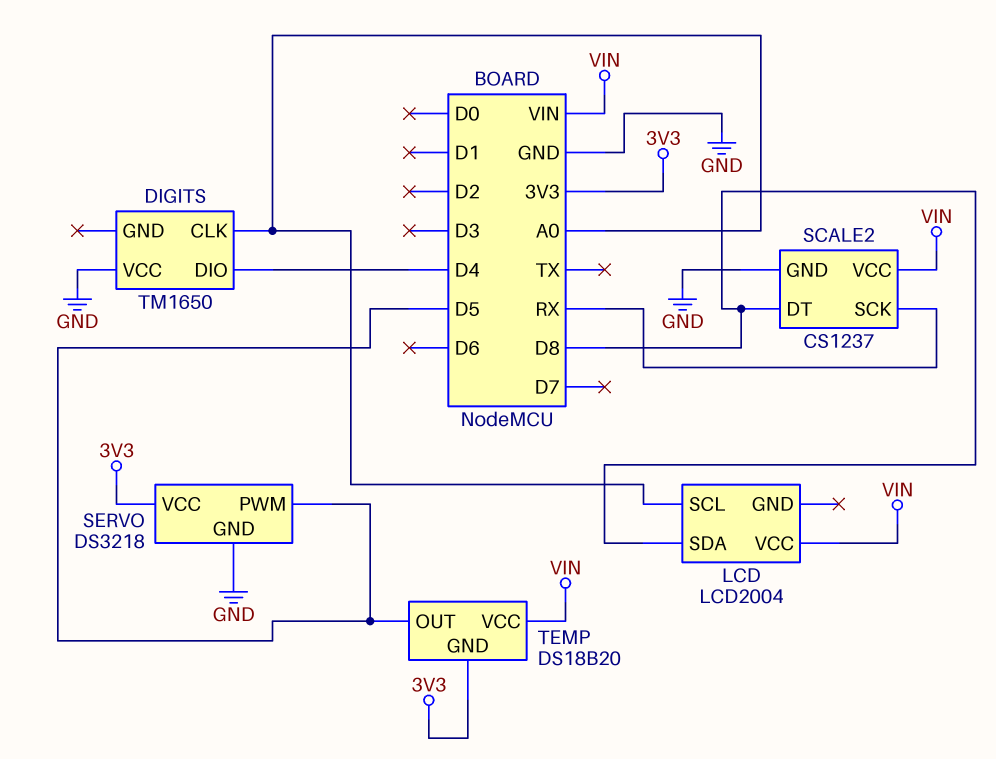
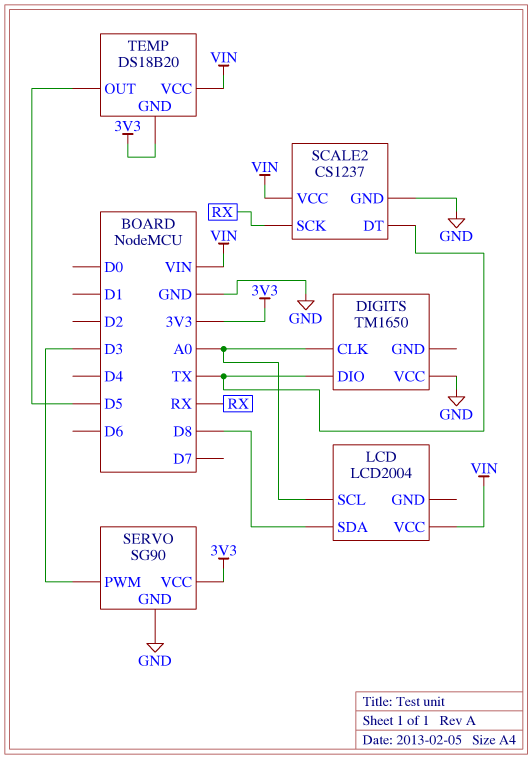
DIGITS pin DIO: D4 -> TX
SCALE2 pin DT: D8 -> TX
SERVO: DS3218 -> SG90
SERVO pin PWM: D5 -> D3

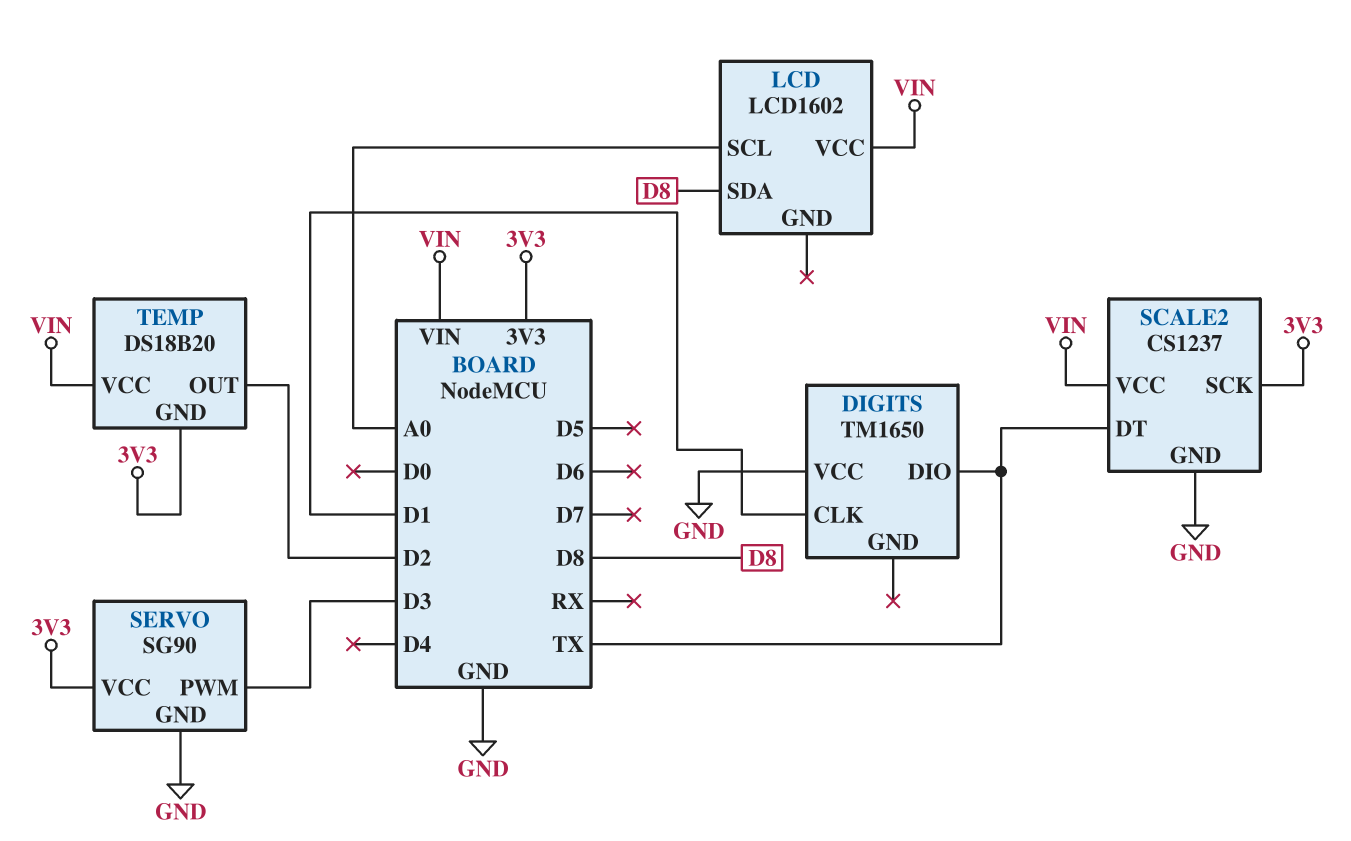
DIGITS pin CLK: A0 -> D1
LCD: LCD2004 -> LCD1602
SCALE2 pin SCK: RX -> 3V3
TEMP pin OUT: D5 -> D2

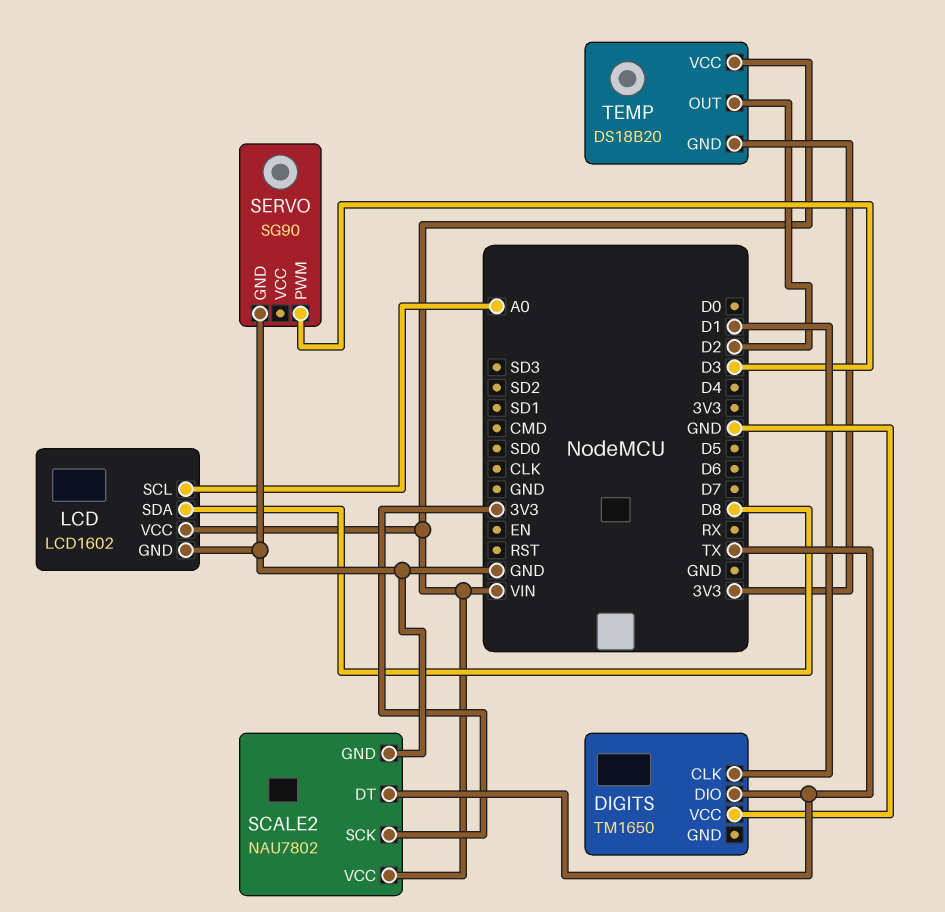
LCD pin GND: none -> GND
SCALE2: CS1237 -> NAU7802
SERVO pin VCC: 3V3 -> none

